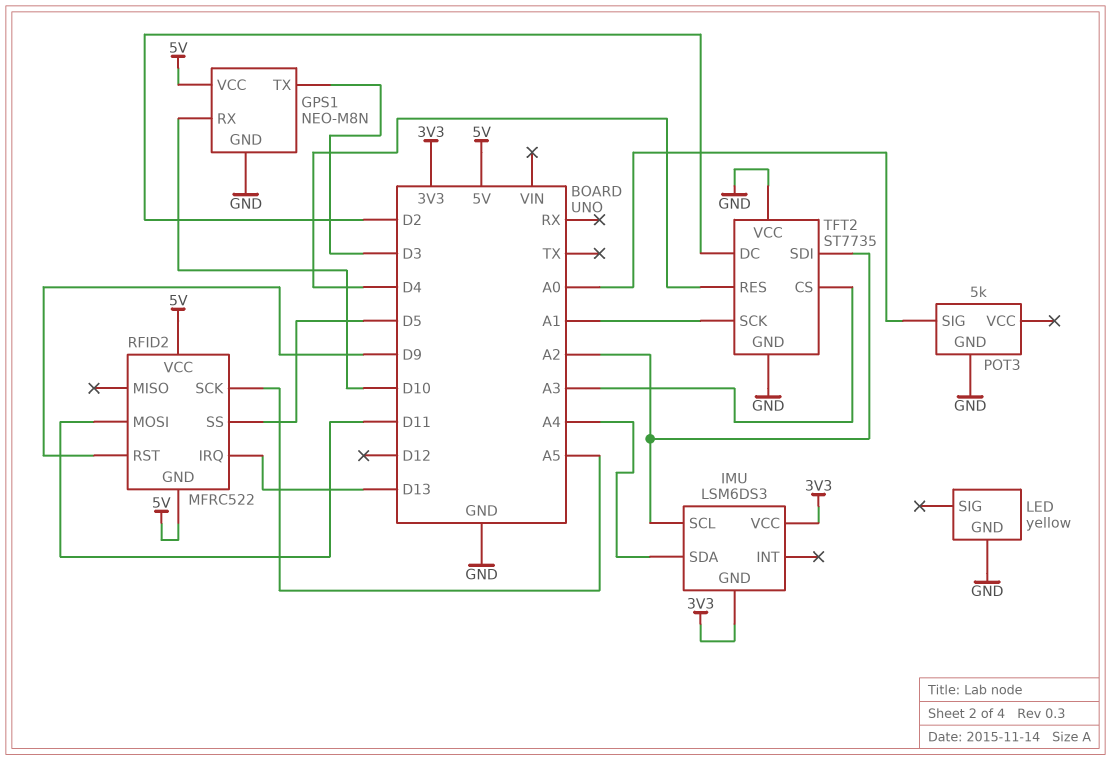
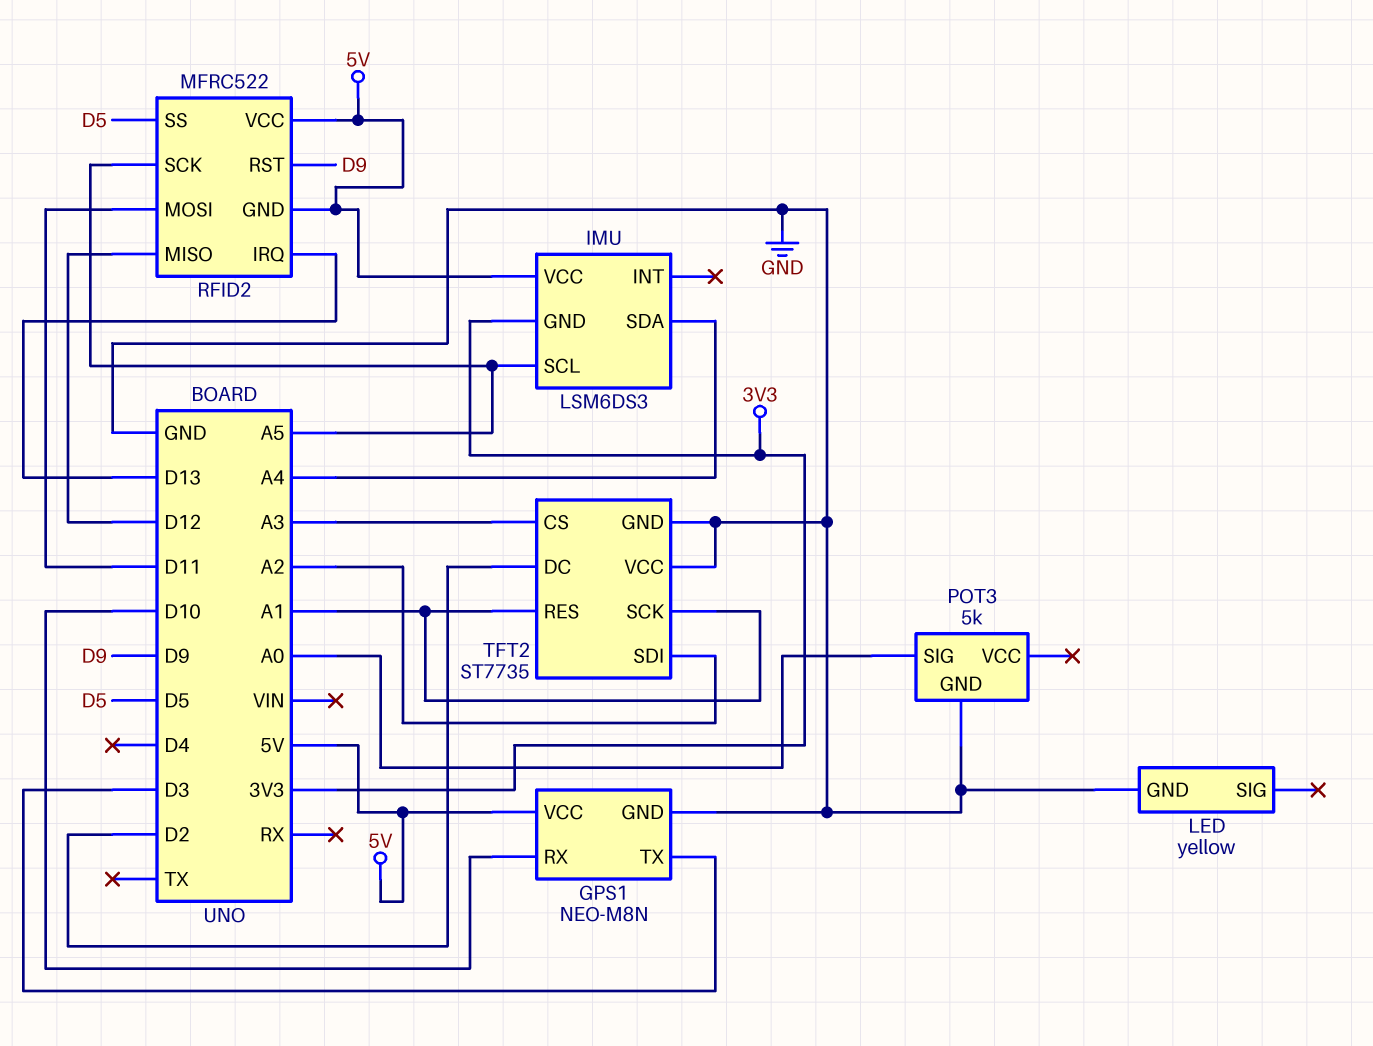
IMU pin SCL: A2 -> A5
IMU pin VCC: 3V3 -> 5V
RFID2 pin MISO: none -> D12
TFT2 pin RES: D4 -> A1

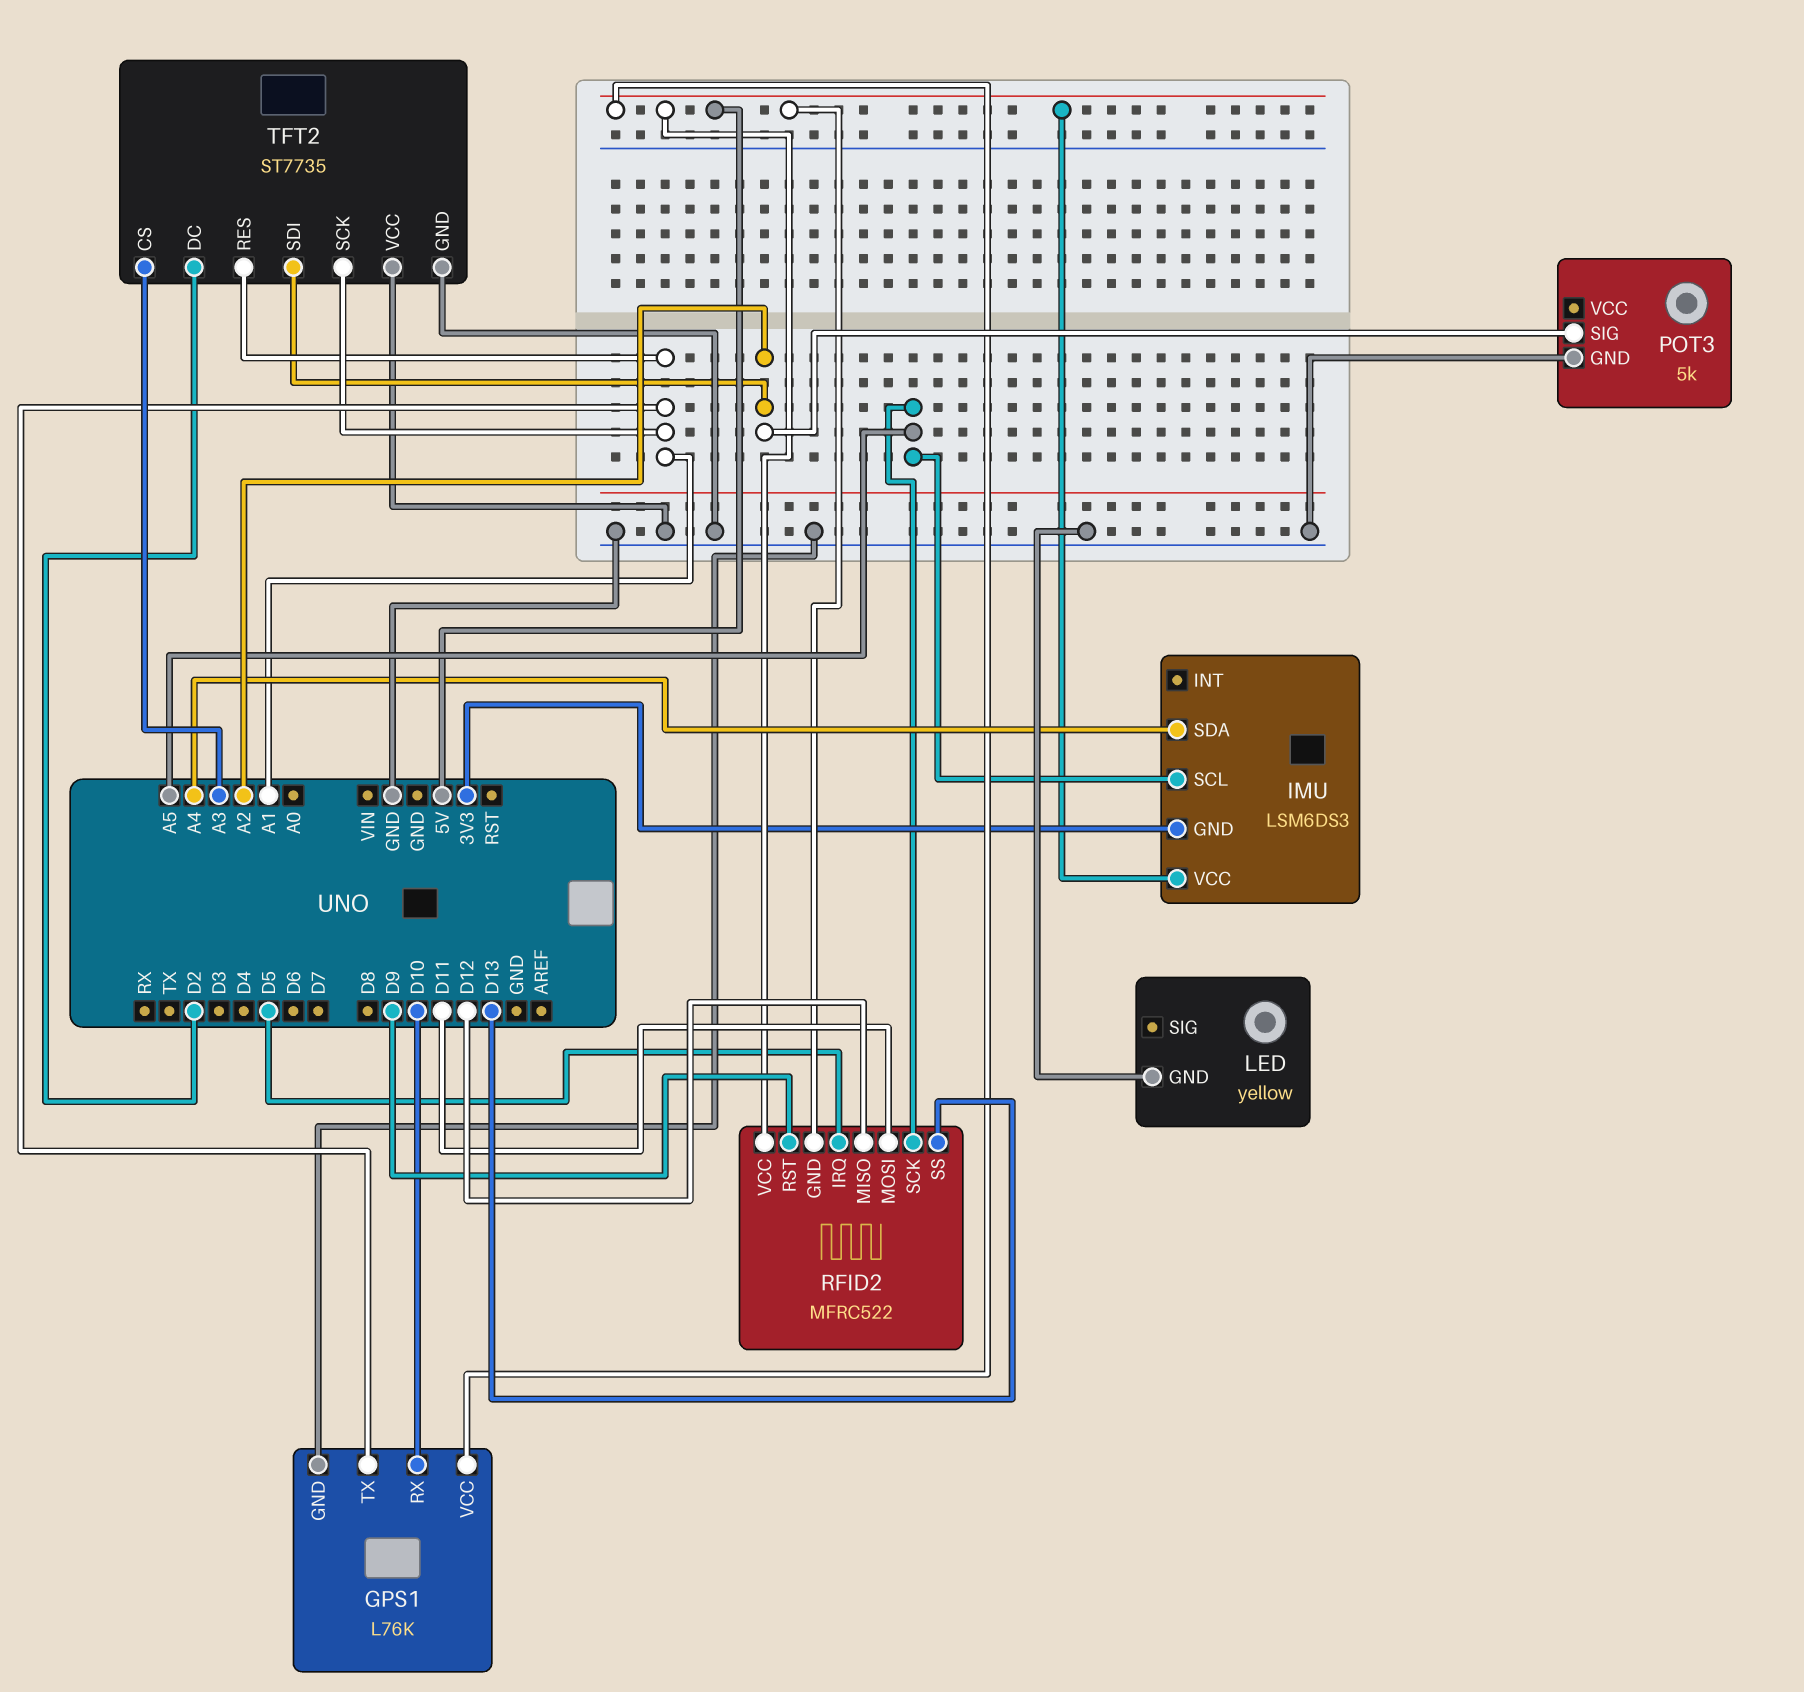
GPS1: NEO-M8N -> L76K
GPS1 pin TX: D3 -> A1
POT3 pin SIG: A0 -> A2
RFID2 pin IRQ: D13 -> D5
RFID2 pin SS: D5 -> D13

